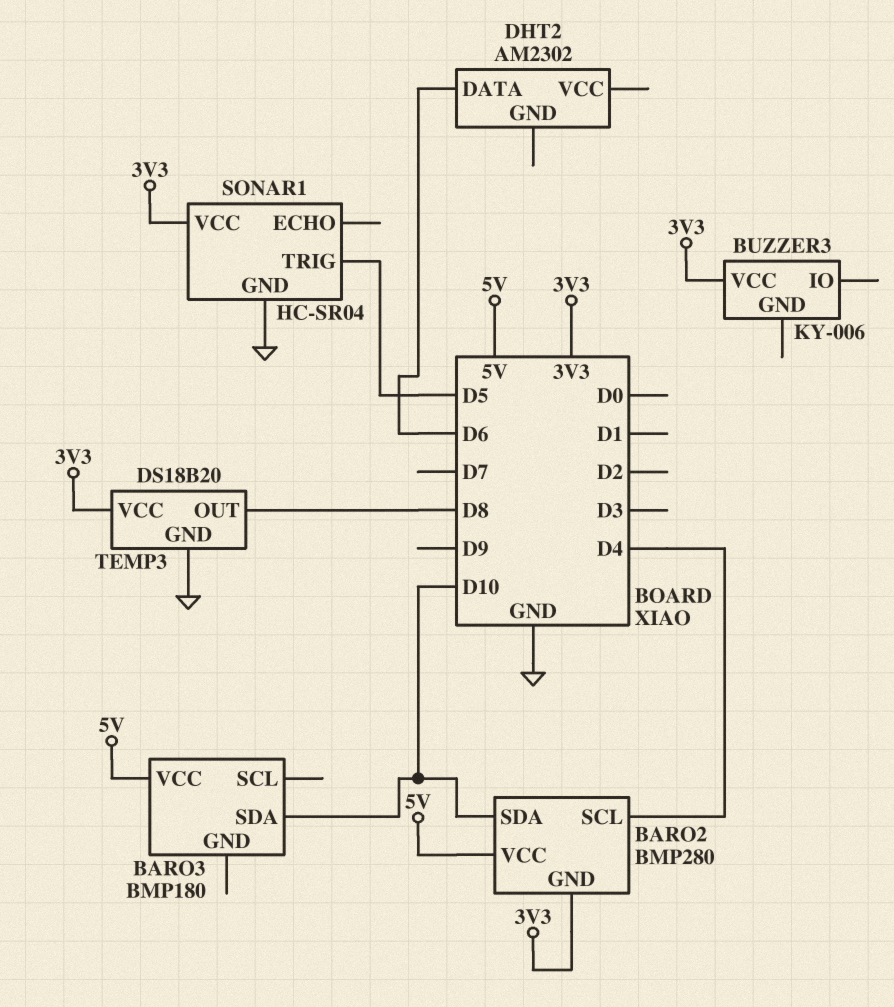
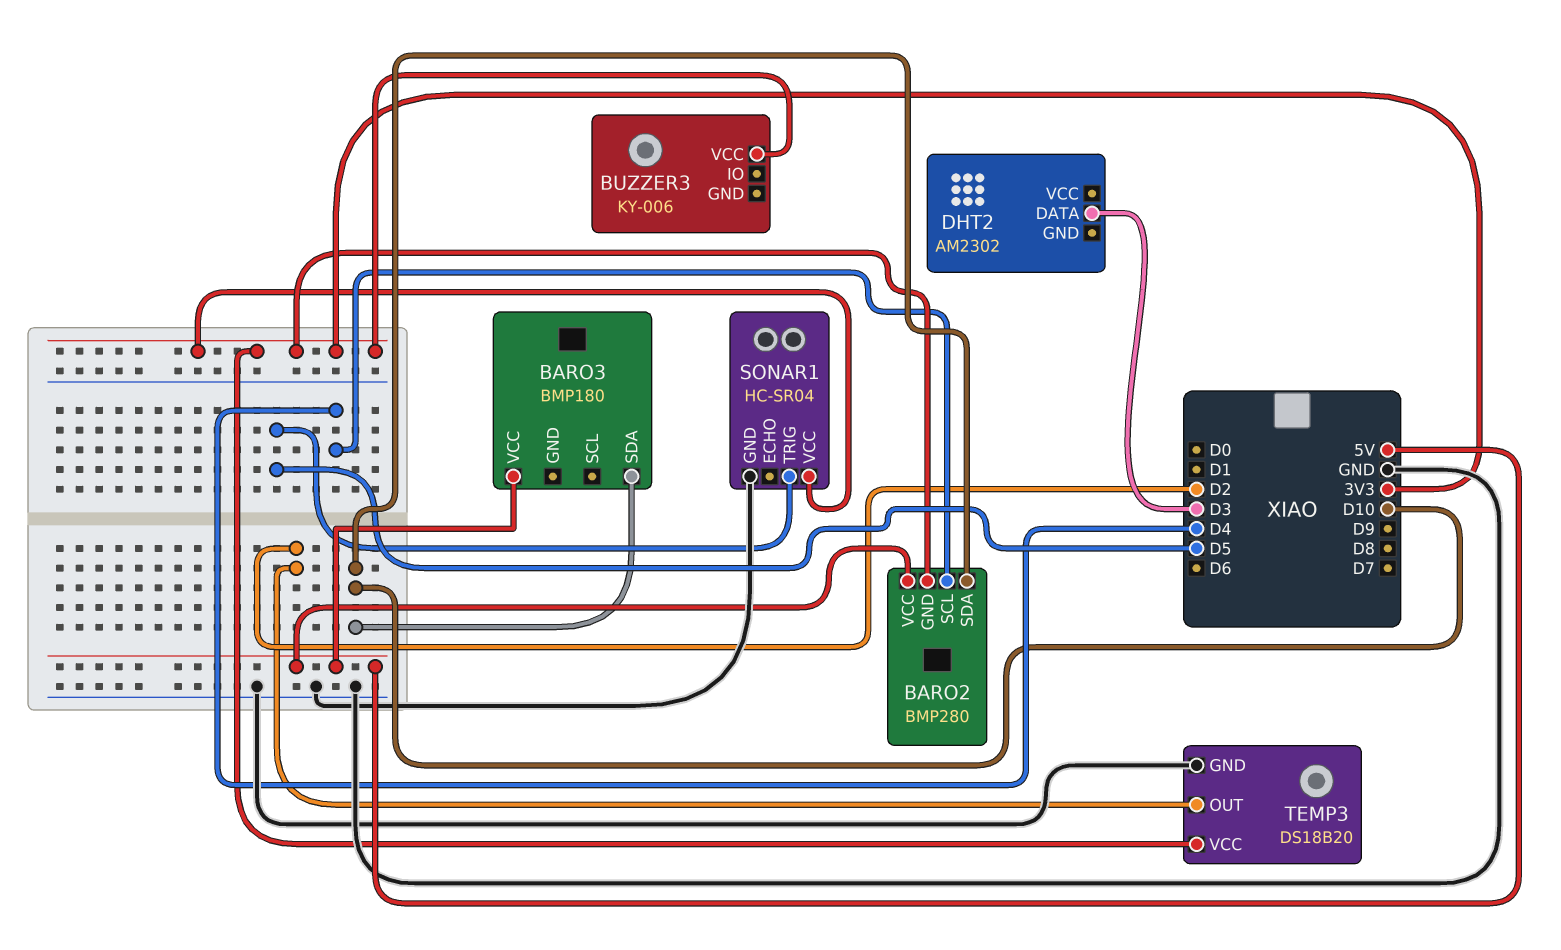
DHT2 pin DATA: D6 -> D3
TEMP3 pin OUT: D8 -> D2

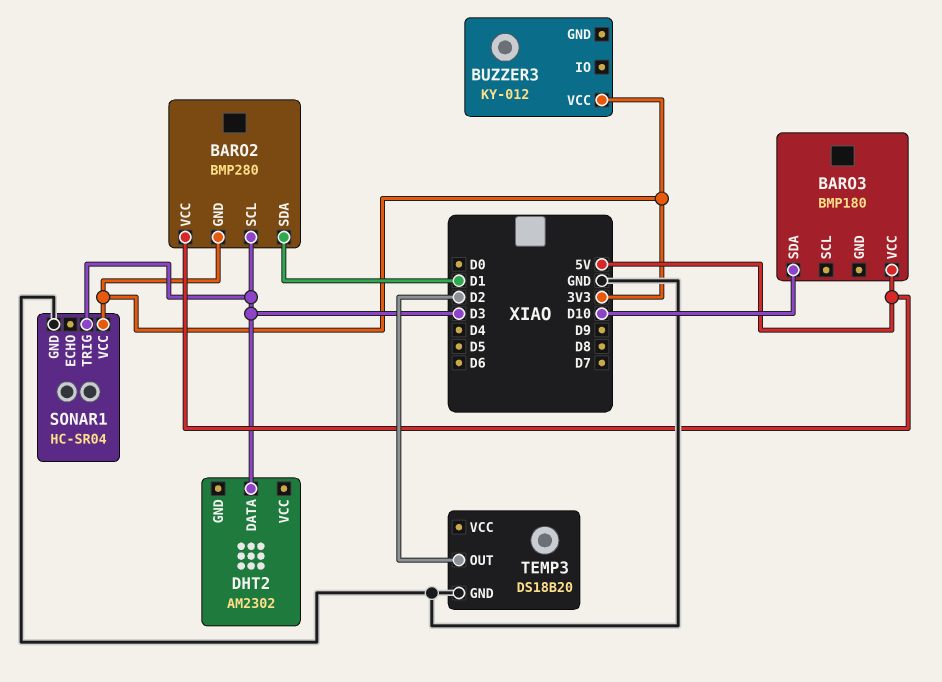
BARO2 pin SCL: D4 -> D3
BARO2 pin SDA: D10 -> D1
BUZZER3: KY-006 -> KY-012
SONAR1 pin TRIG: D5 -> D3
TEMP3 pin VCC: 3V3 -> none

